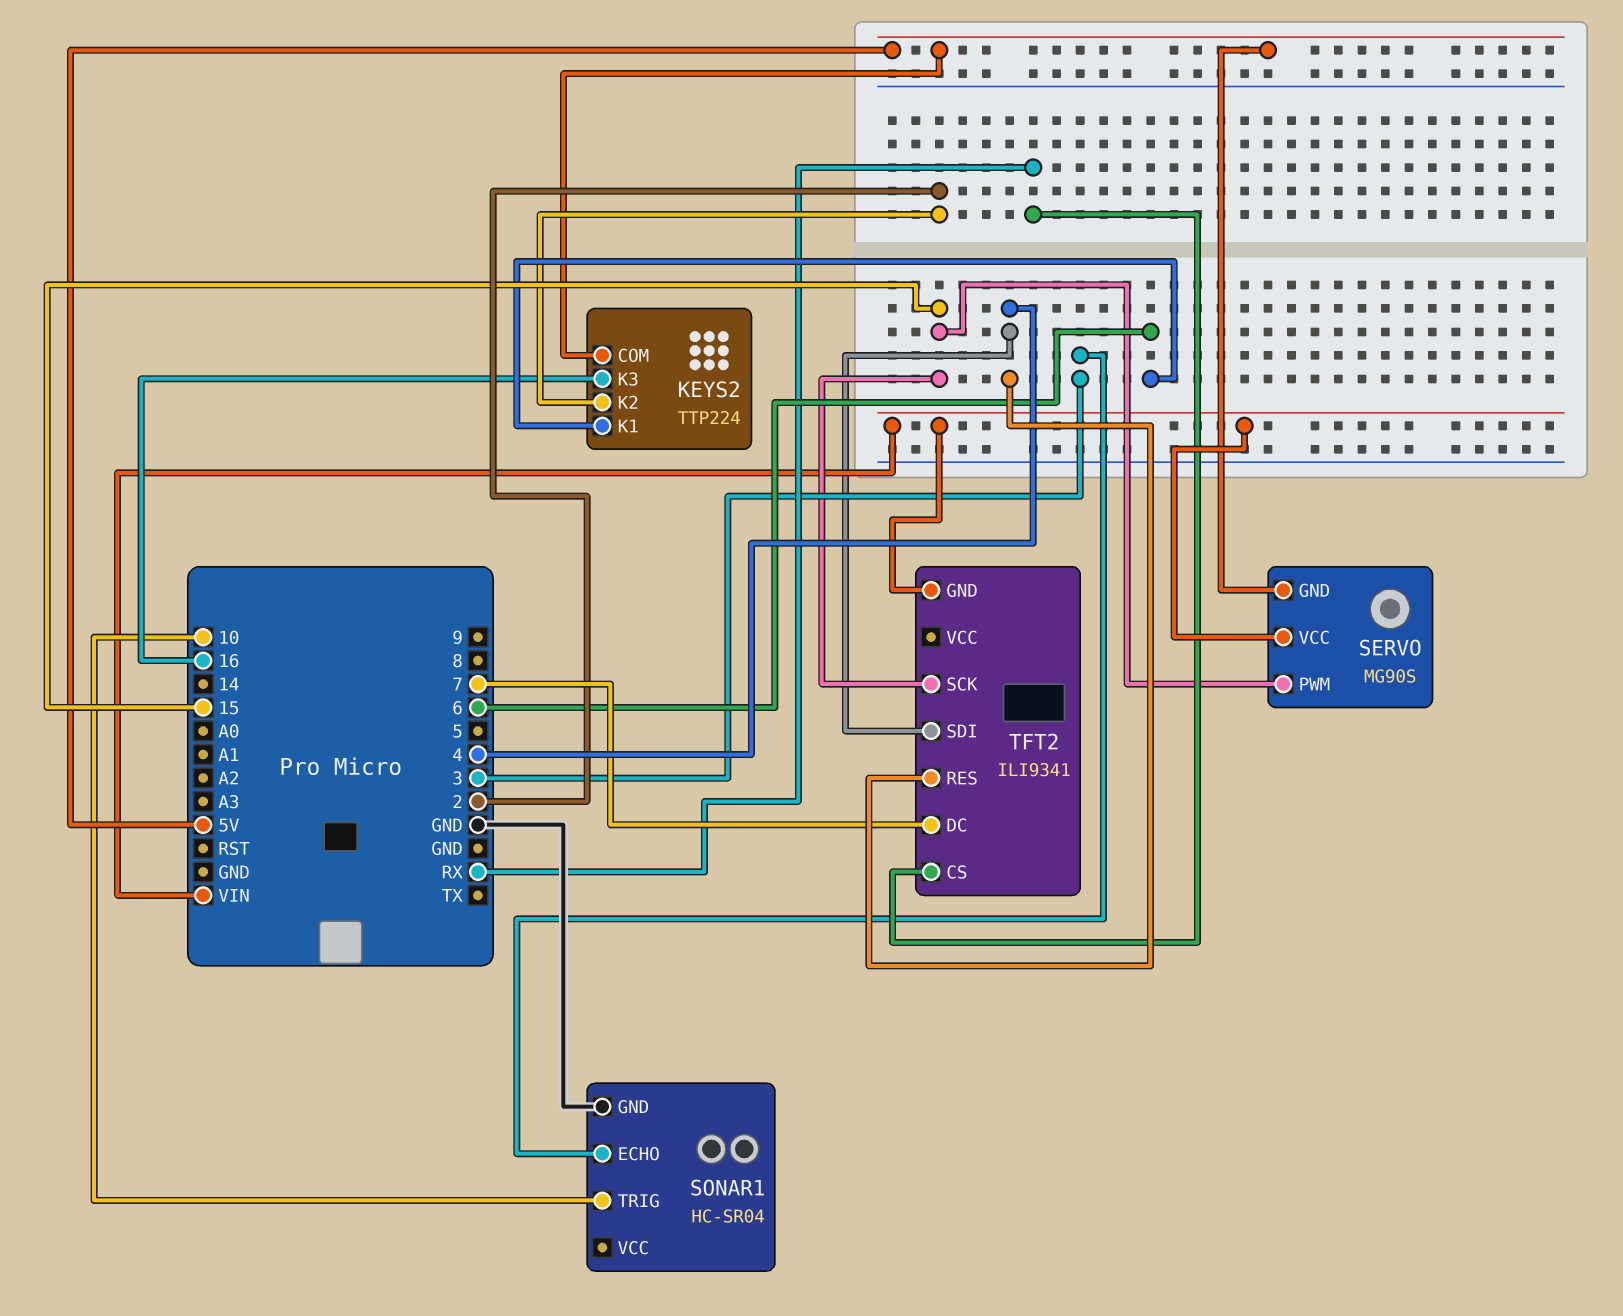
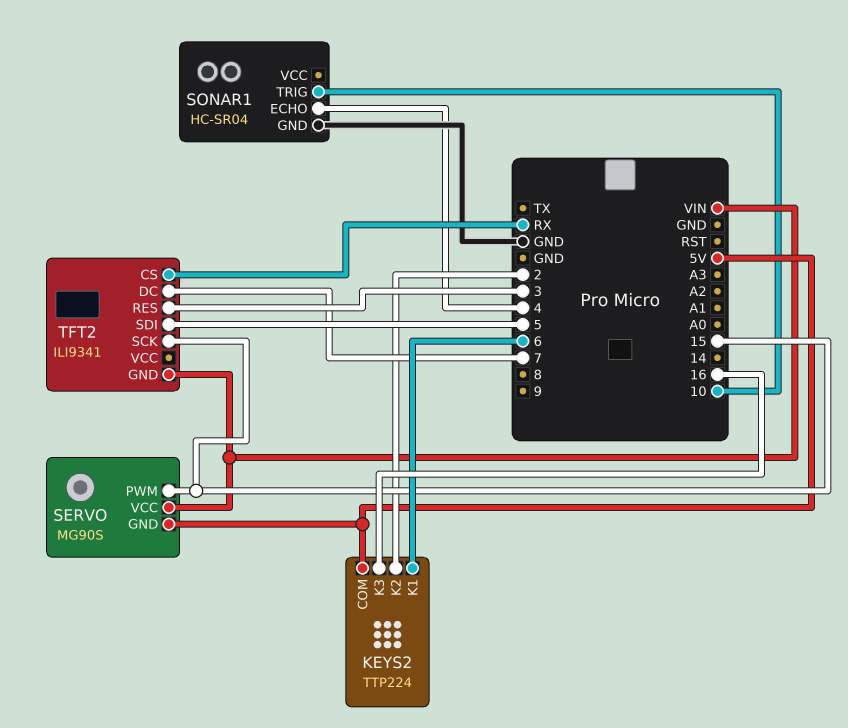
SONAR1 pin ECHO: 3 -> 4
TFT2 pin RES: 4 -> 3
TFT2 pin SDI: 4 -> 5

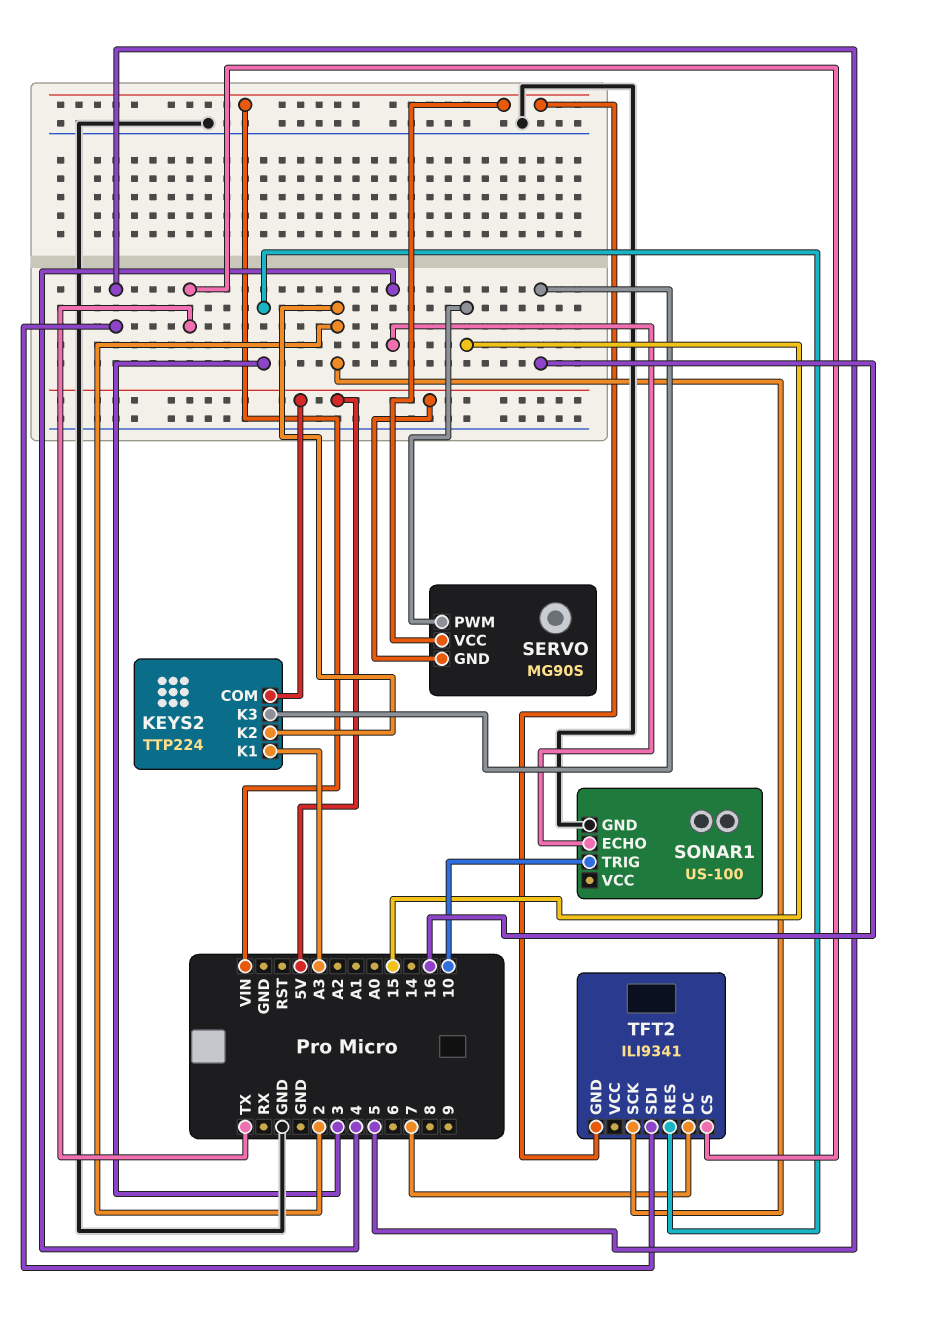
KEYS2 pin K1: 6 -> A3
SONAR1: HC-SR04 -> US-100
TFT2 pin CS: RX -> TX
TFT2 pin SCK: 15 -> 2

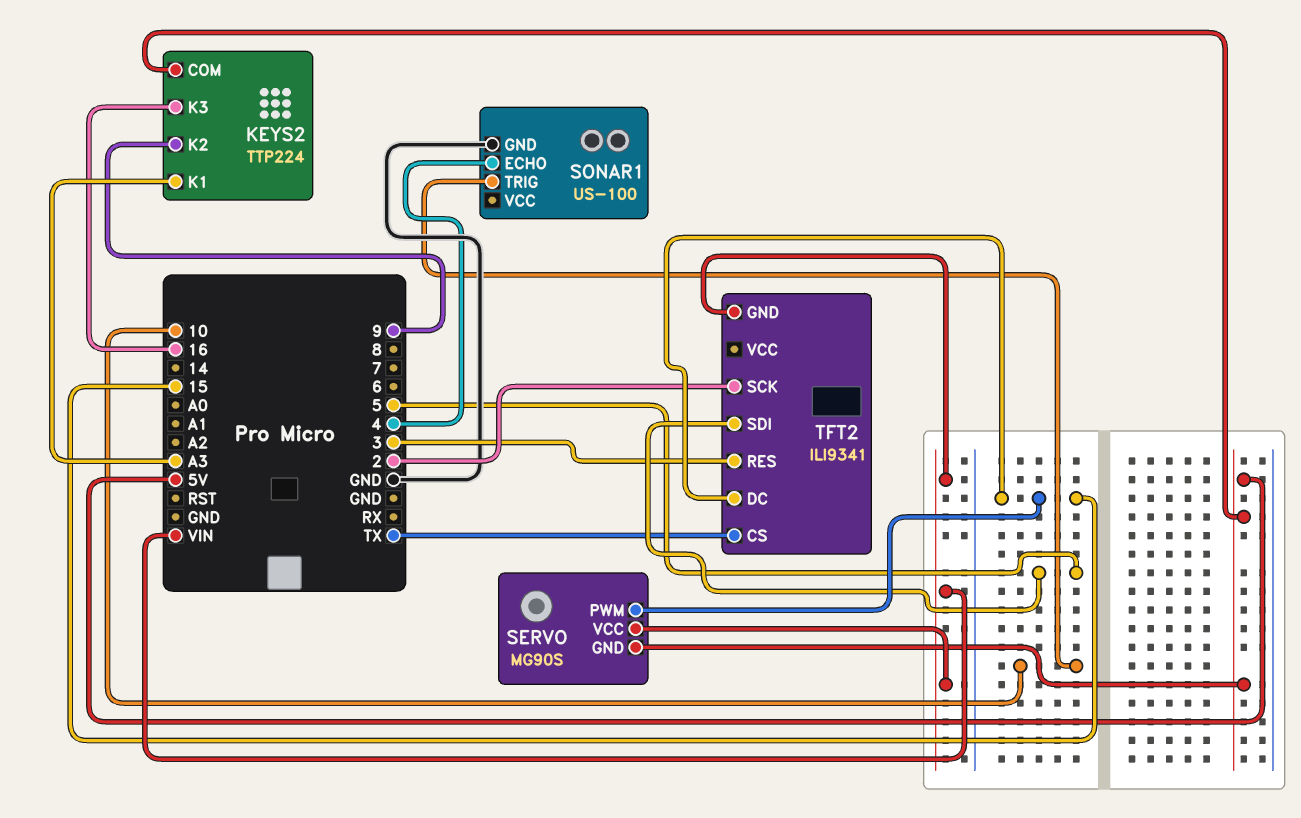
KEYS2 pin K2: 2 -> 9
TFT2 pin DC: 7 -> 15

